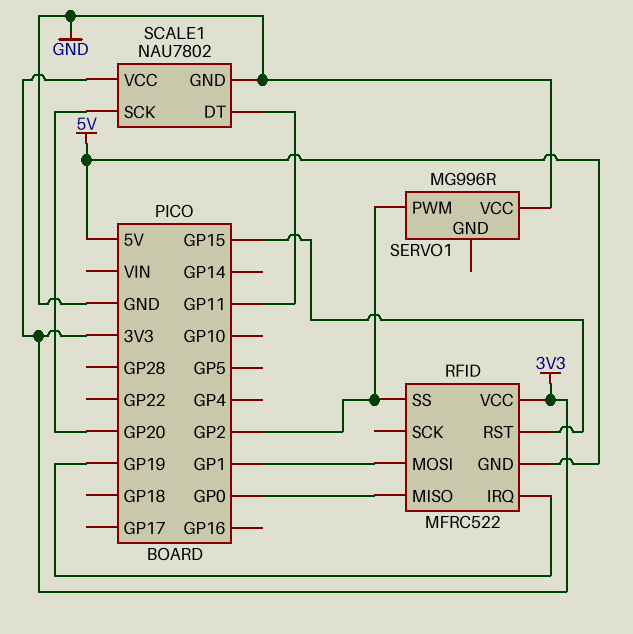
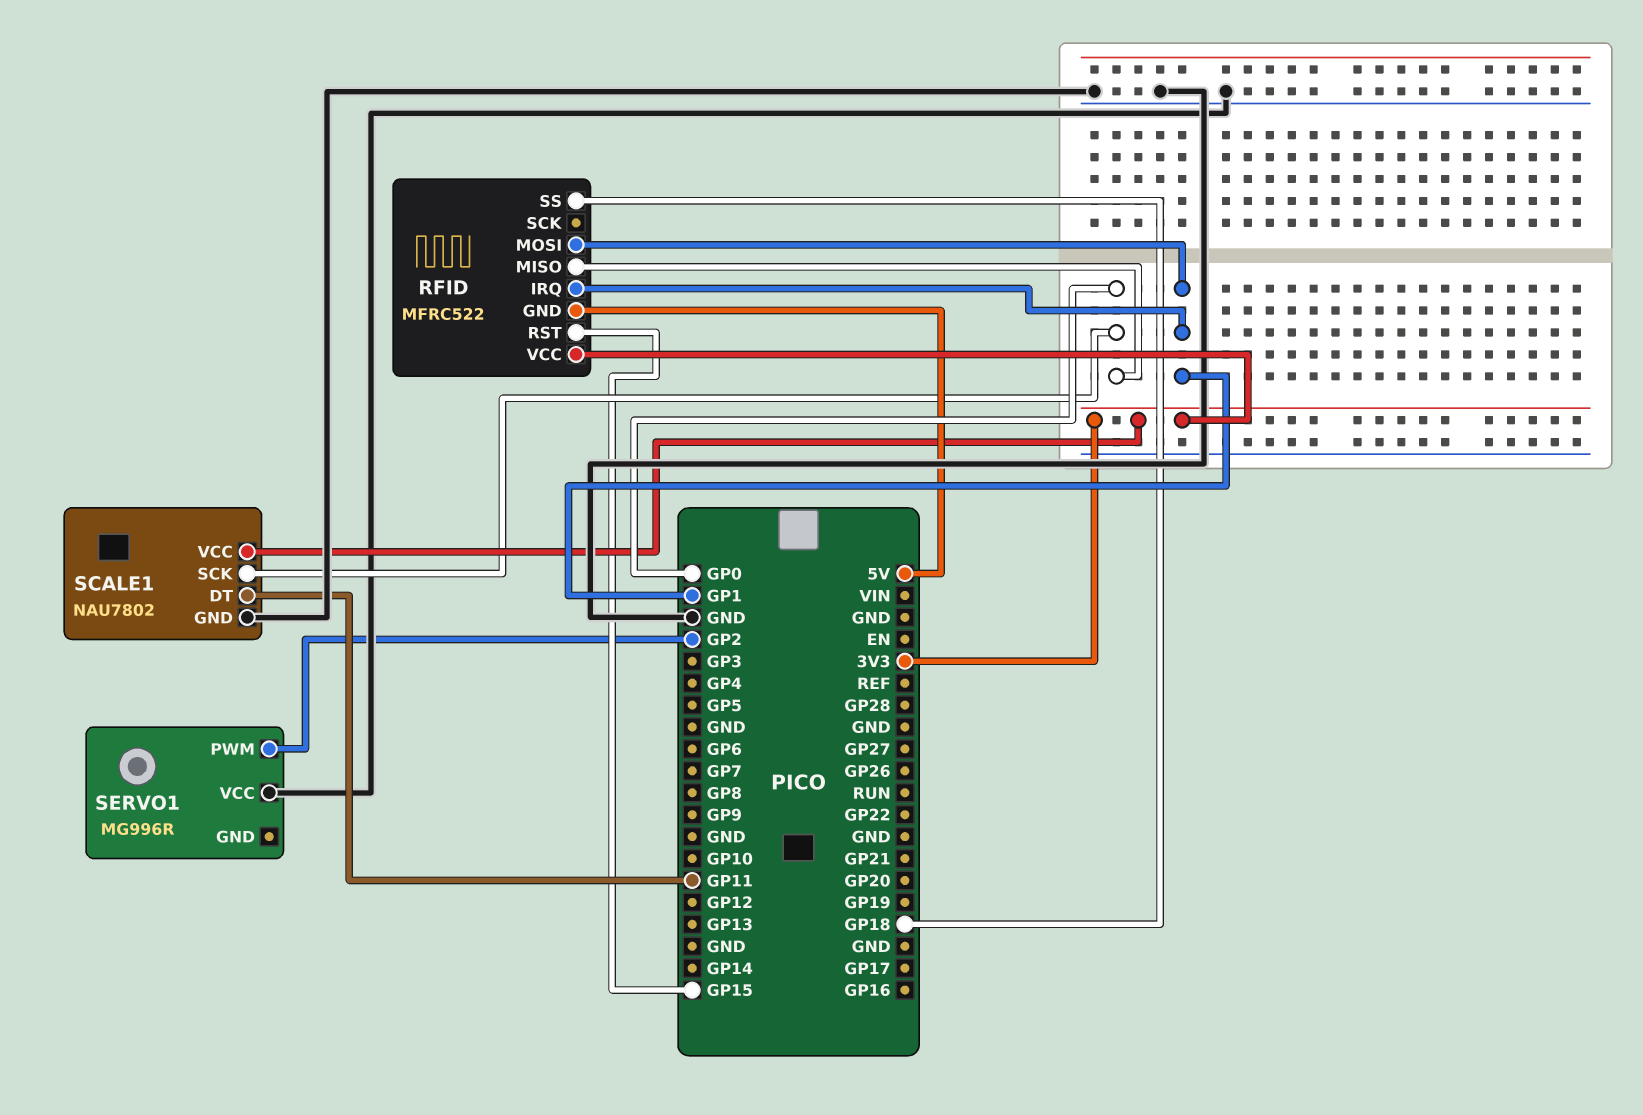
RFID pin IRQ: GP19 -> GP1
RFID pin SS: GP2 -> GP18
SCALE1 pin SCK: GP20 -> GP0

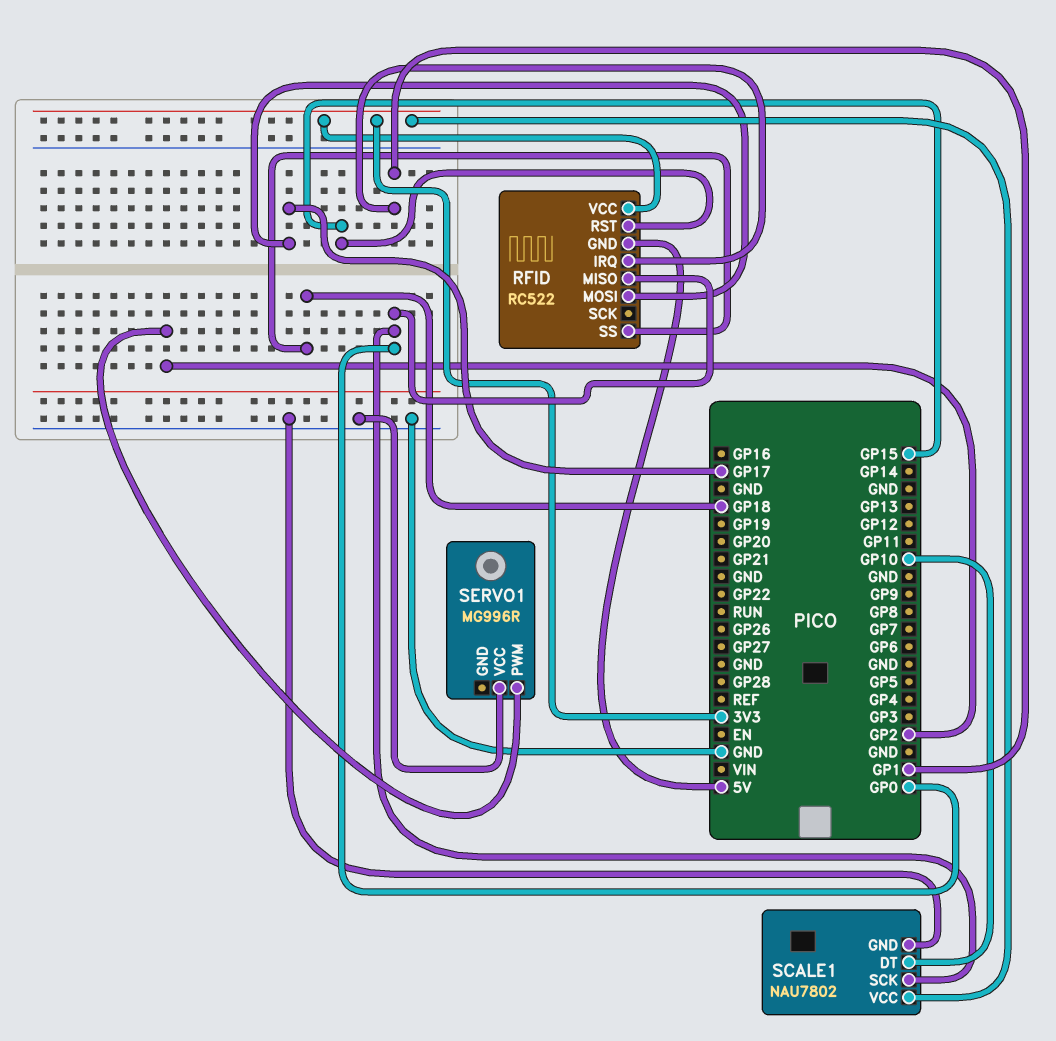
RFID: MFRC522 -> RC522
RFID pin MOSI: GP1 -> GP17
SCALE1 pin DT: GP11 -> GP10

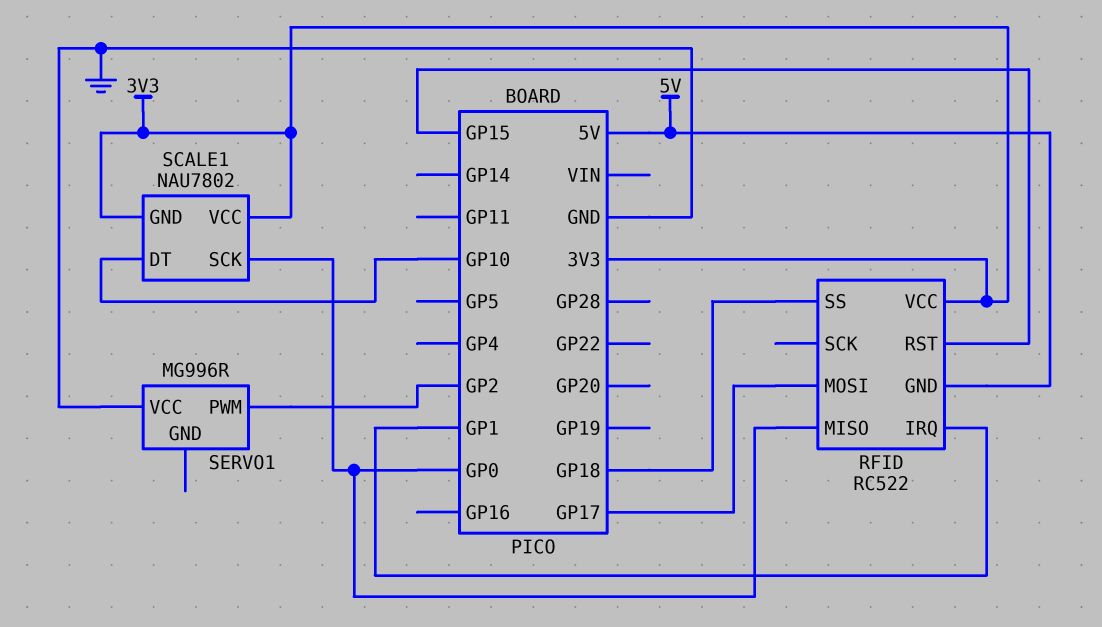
SCALE1 pin GND: GND -> 3V3

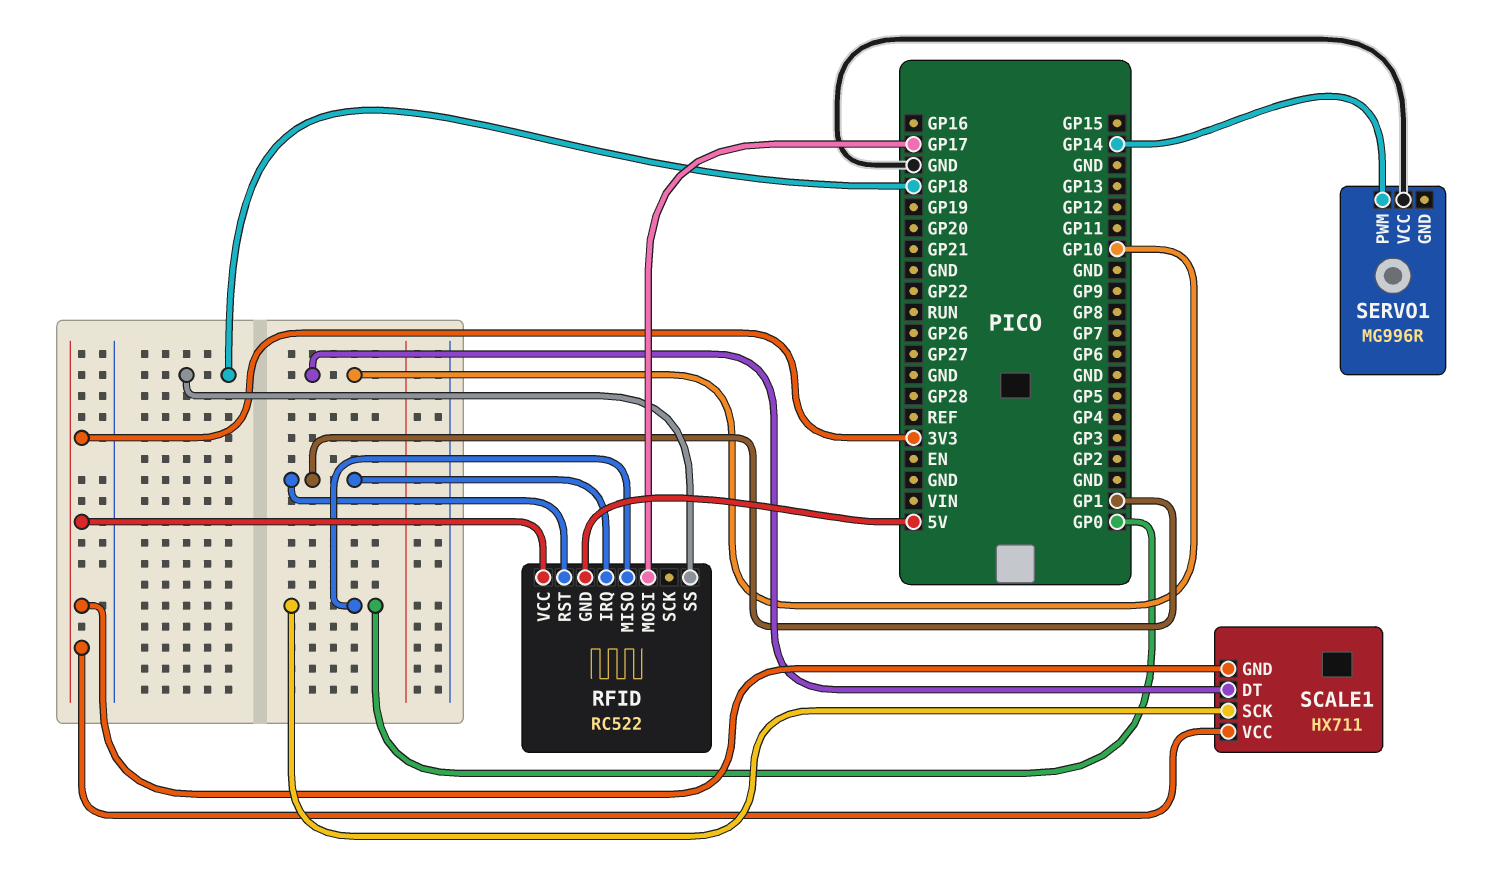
RFID pin RST: GP15 -> GP1
SCALE1: NAU7802 -> HX711
SERVO1 pin PWM: GP2 -> GP14

